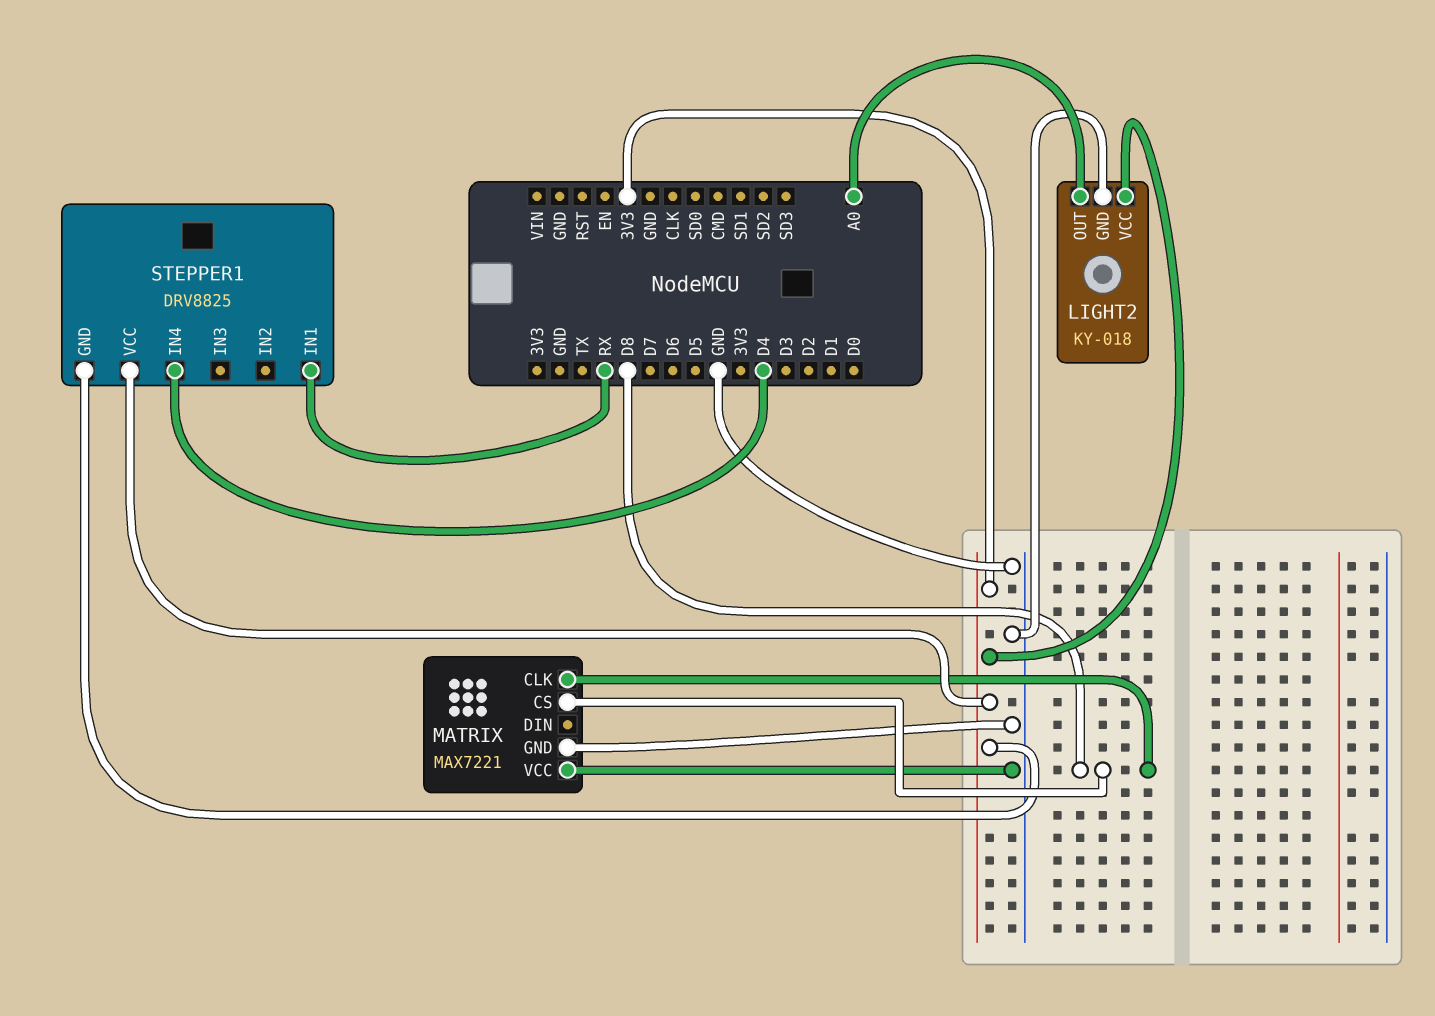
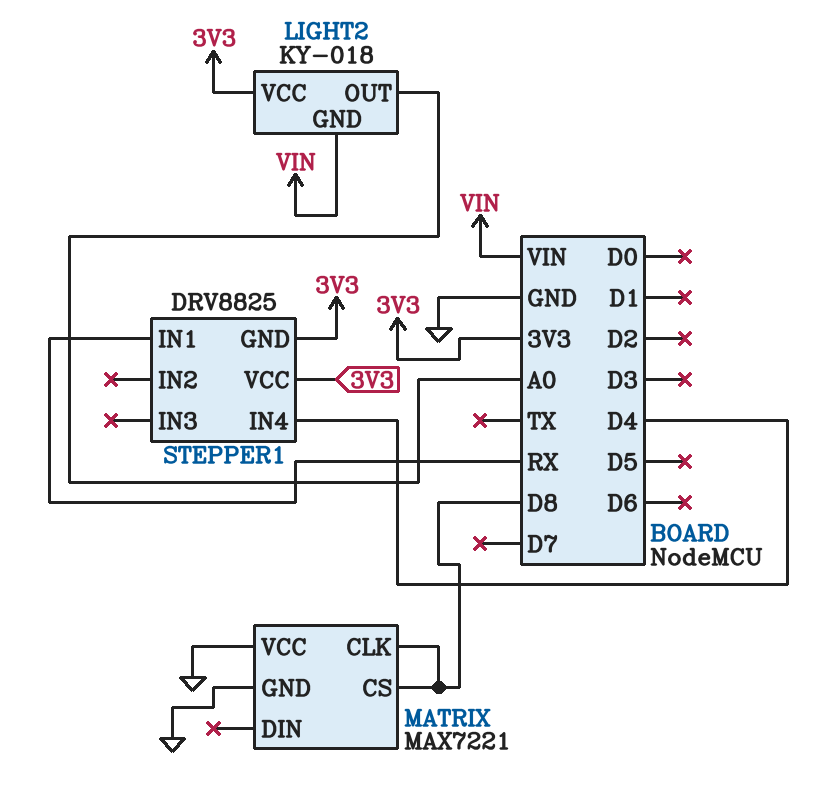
LIGHT2 pin GND: GND -> VIN

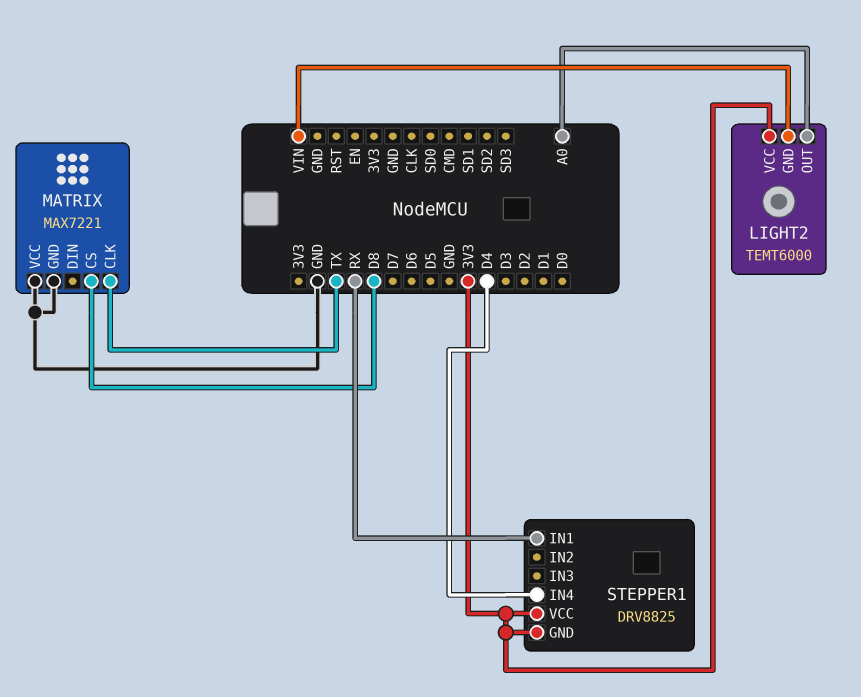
LIGHT2: KY-018 -> TEMT6000
MATRIX pin CLK: D8 -> TX

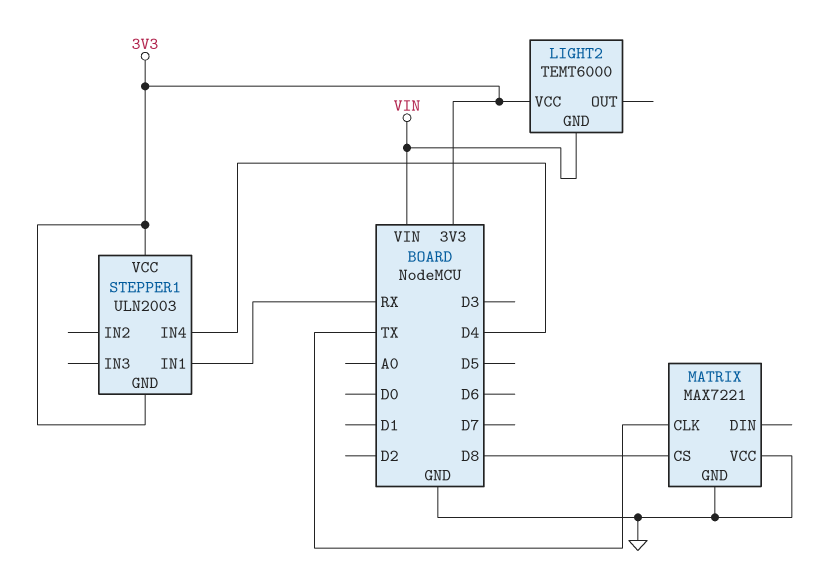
LIGHT2 pin OUT: A0 -> none
STEPPER1: DRV8825 -> ULN2003

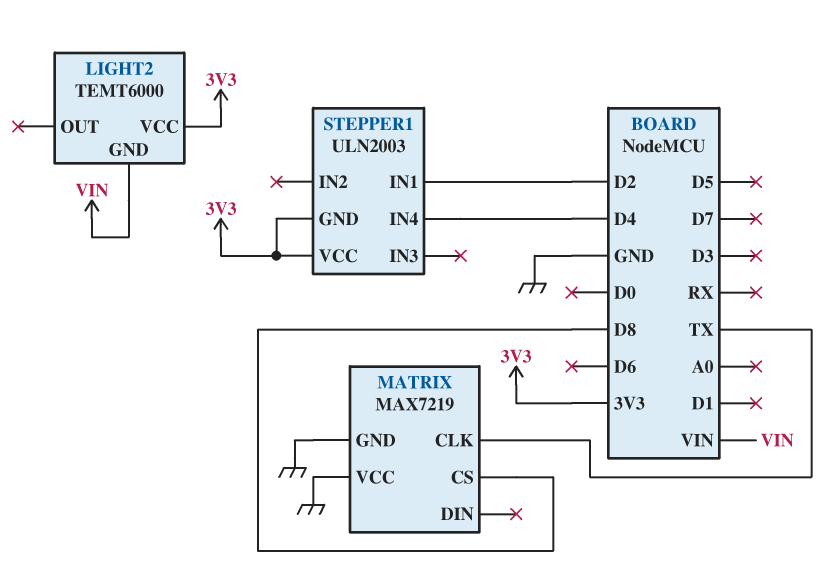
MATRIX: MAX7221 -> MAX7219
STEPPER1 pin IN1: RX -> D2

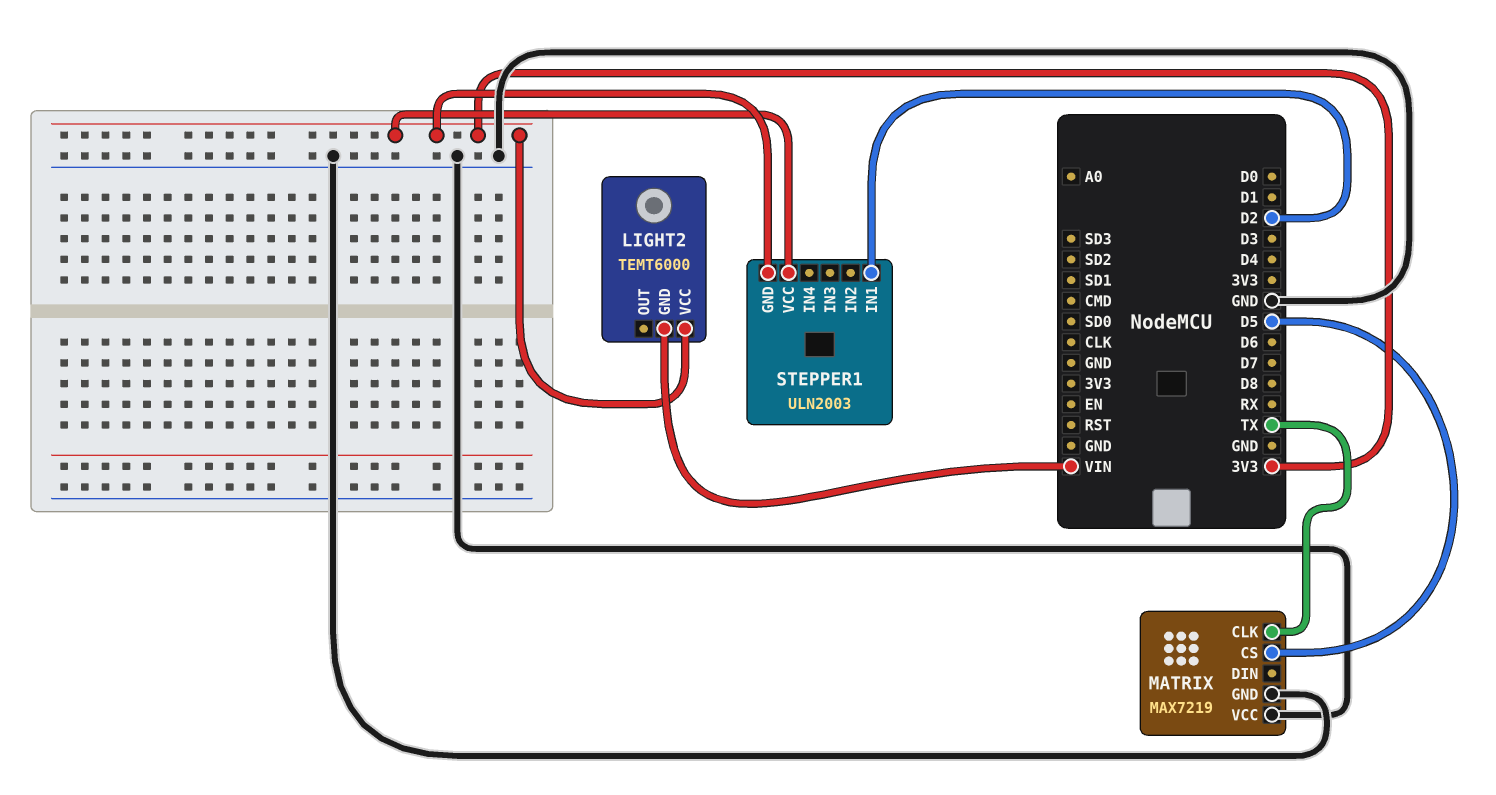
MATRIX pin CS: D8 -> D5
STEPPER1 pin IN4: D4 -> none

